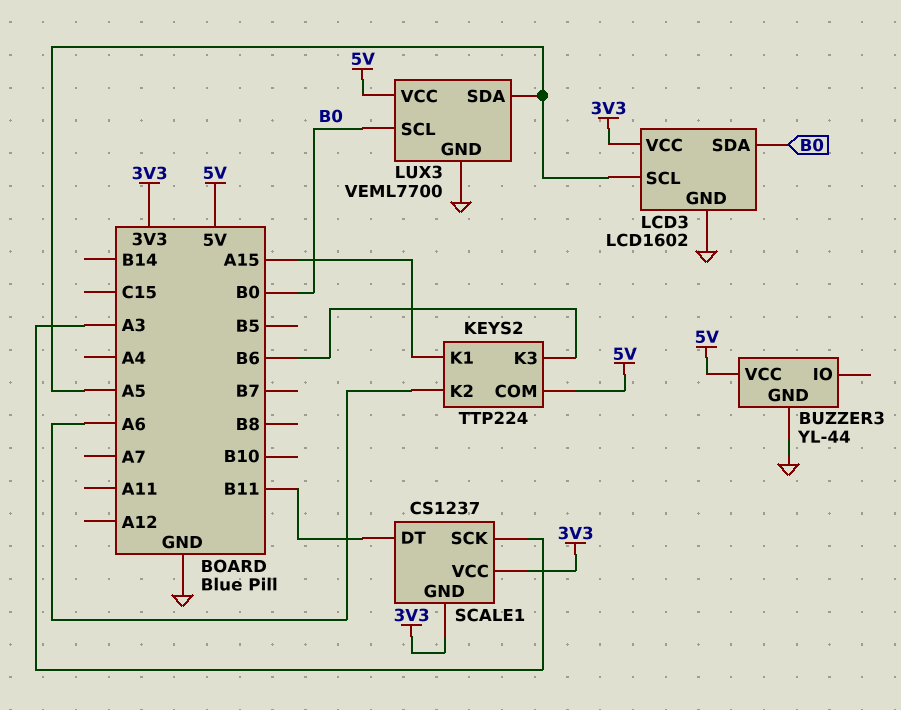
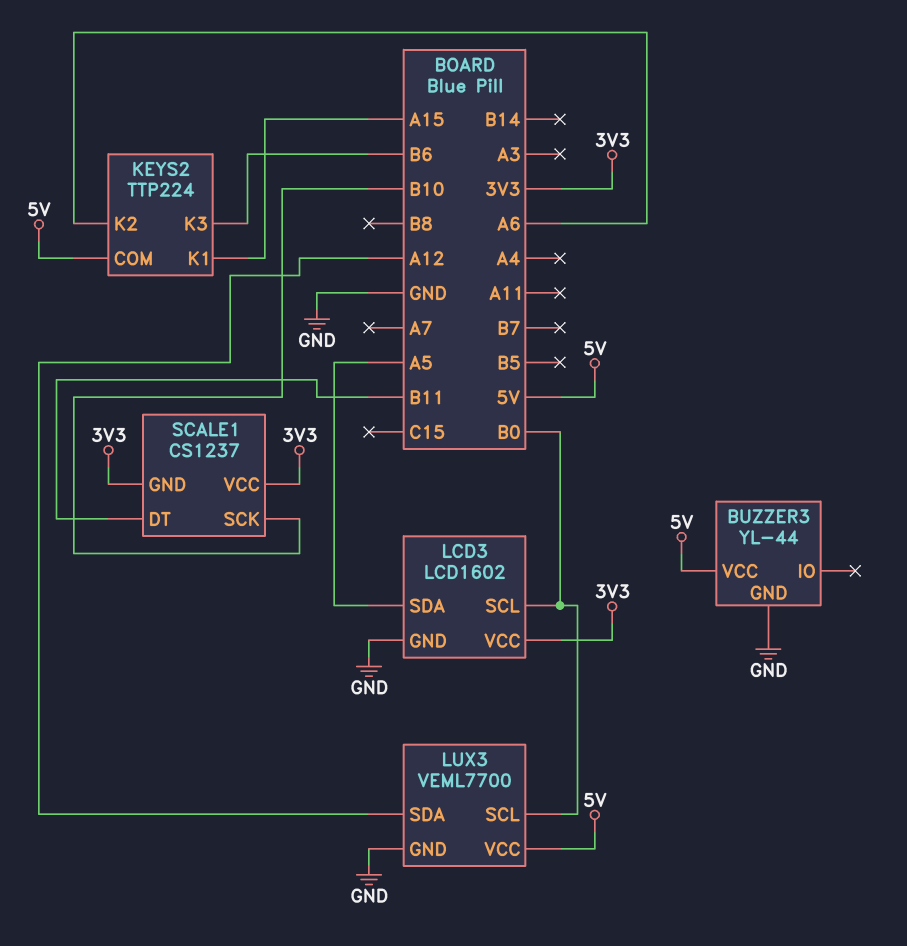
LCD3 pin SCL: A5 -> B0
LCD3 pin SDA: B0 -> A5
LUX3 pin SDA: A5 -> A12
SCALE1 pin SCK: A3 -> B10

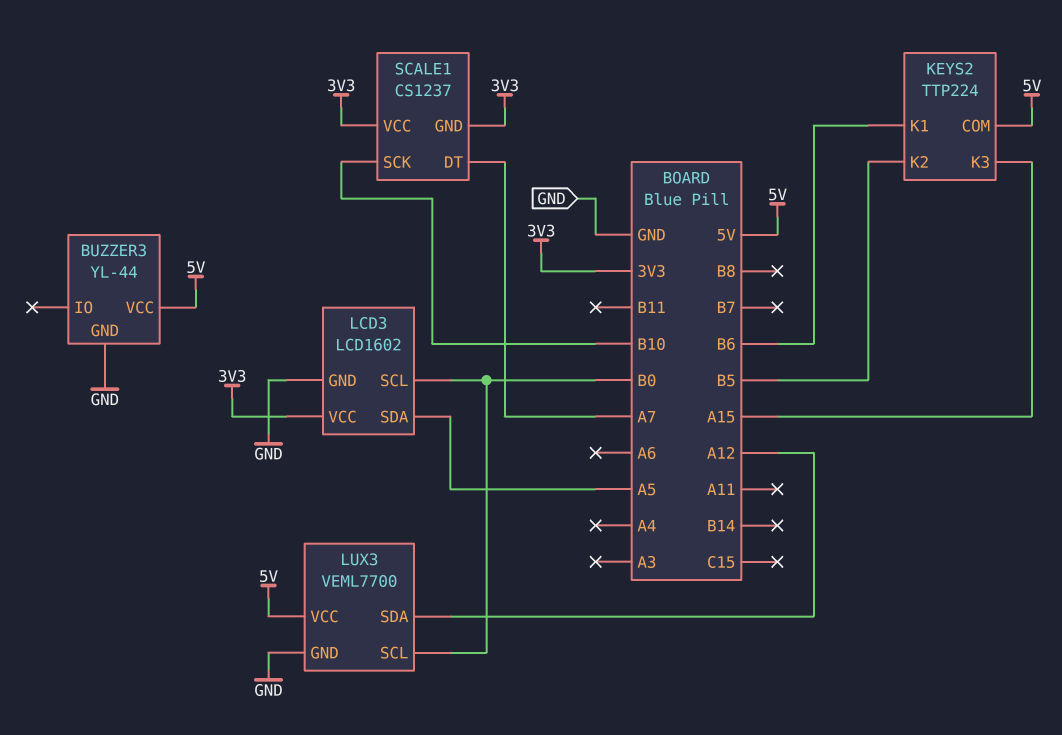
KEYS2 pin K1: A15 -> B6
KEYS2 pin K2: A6 -> B5
KEYS2 pin K3: B6 -> A15
SCALE1 pin DT: B11 -> A7

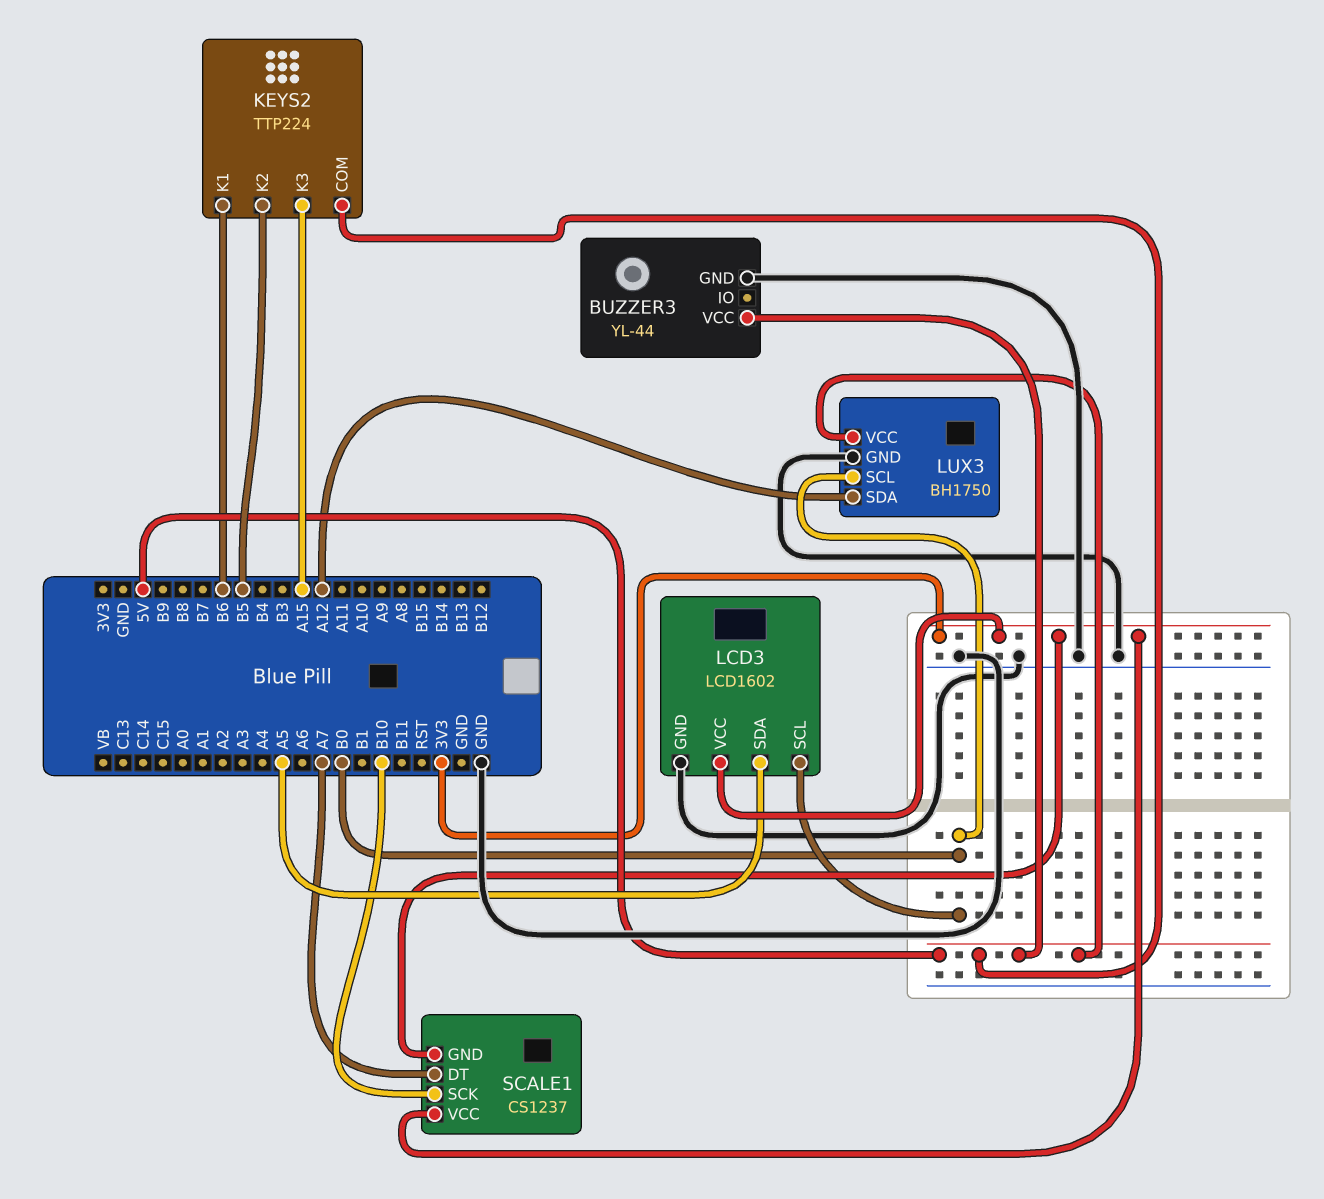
LUX3: VEML7700 -> BH1750

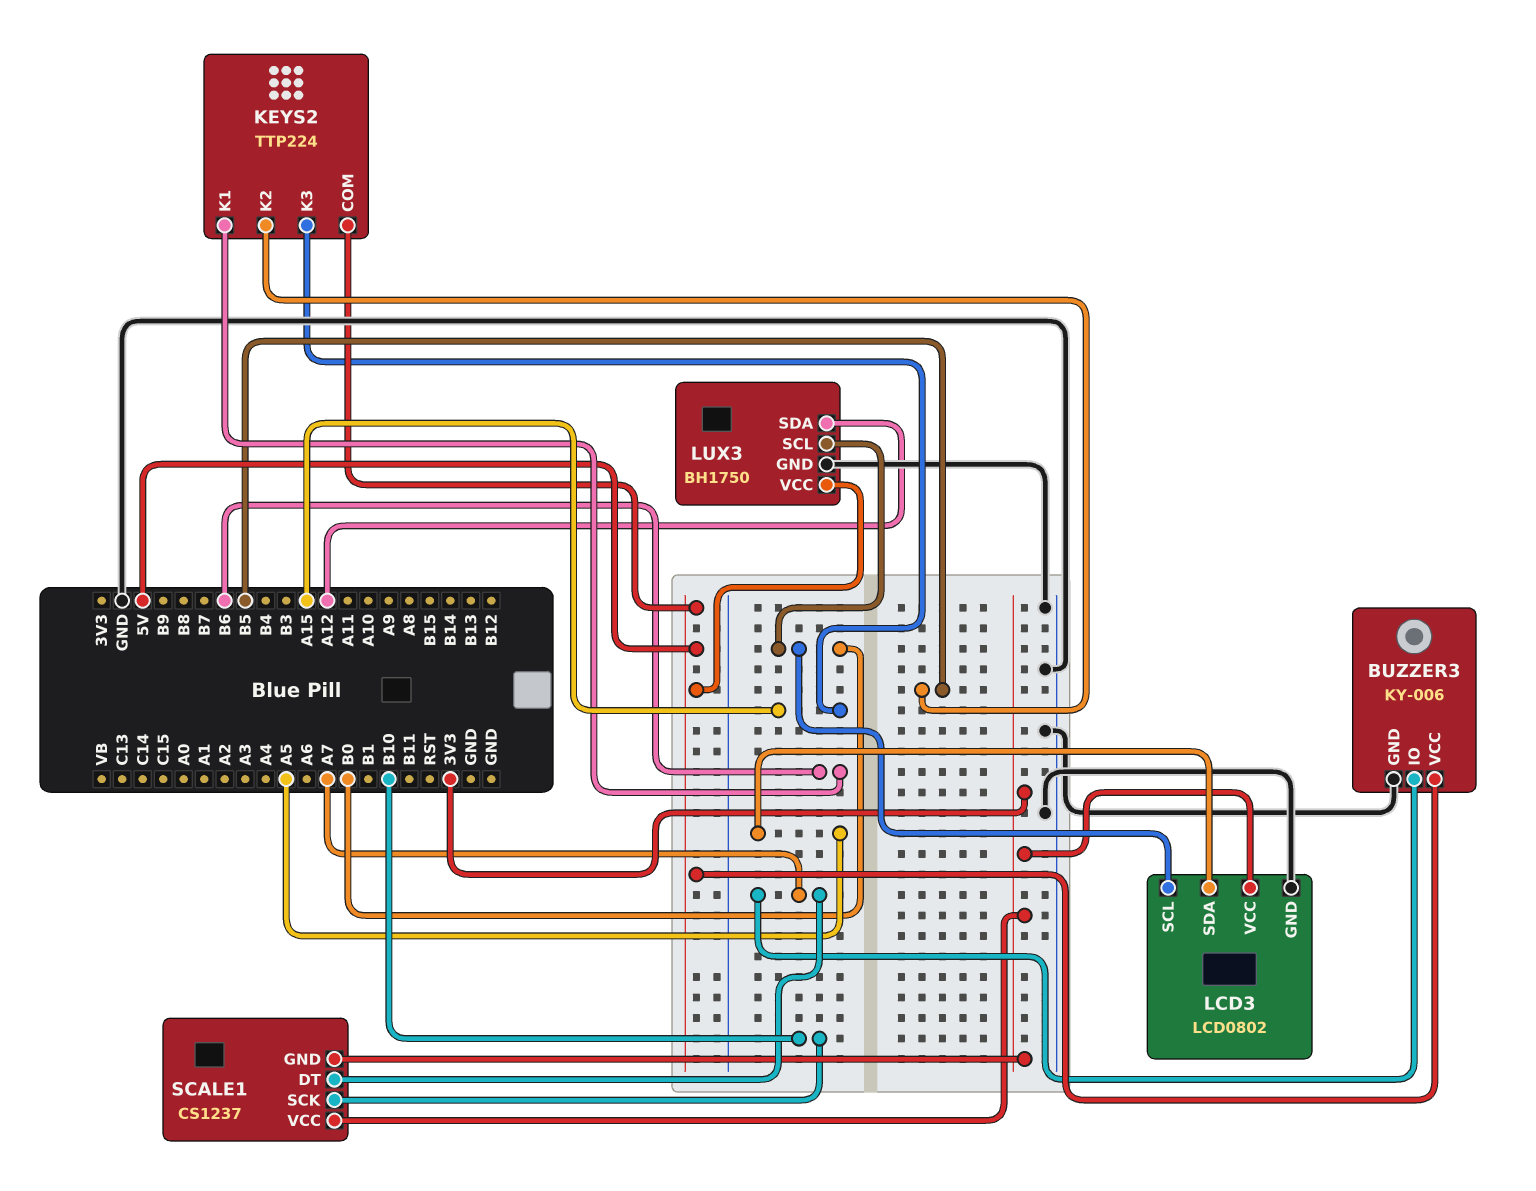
BUZZER3: YL-44 -> KY-006
BUZZER3 pin IO: none -> A7
LCD3: LCD1602 -> LCD0802

